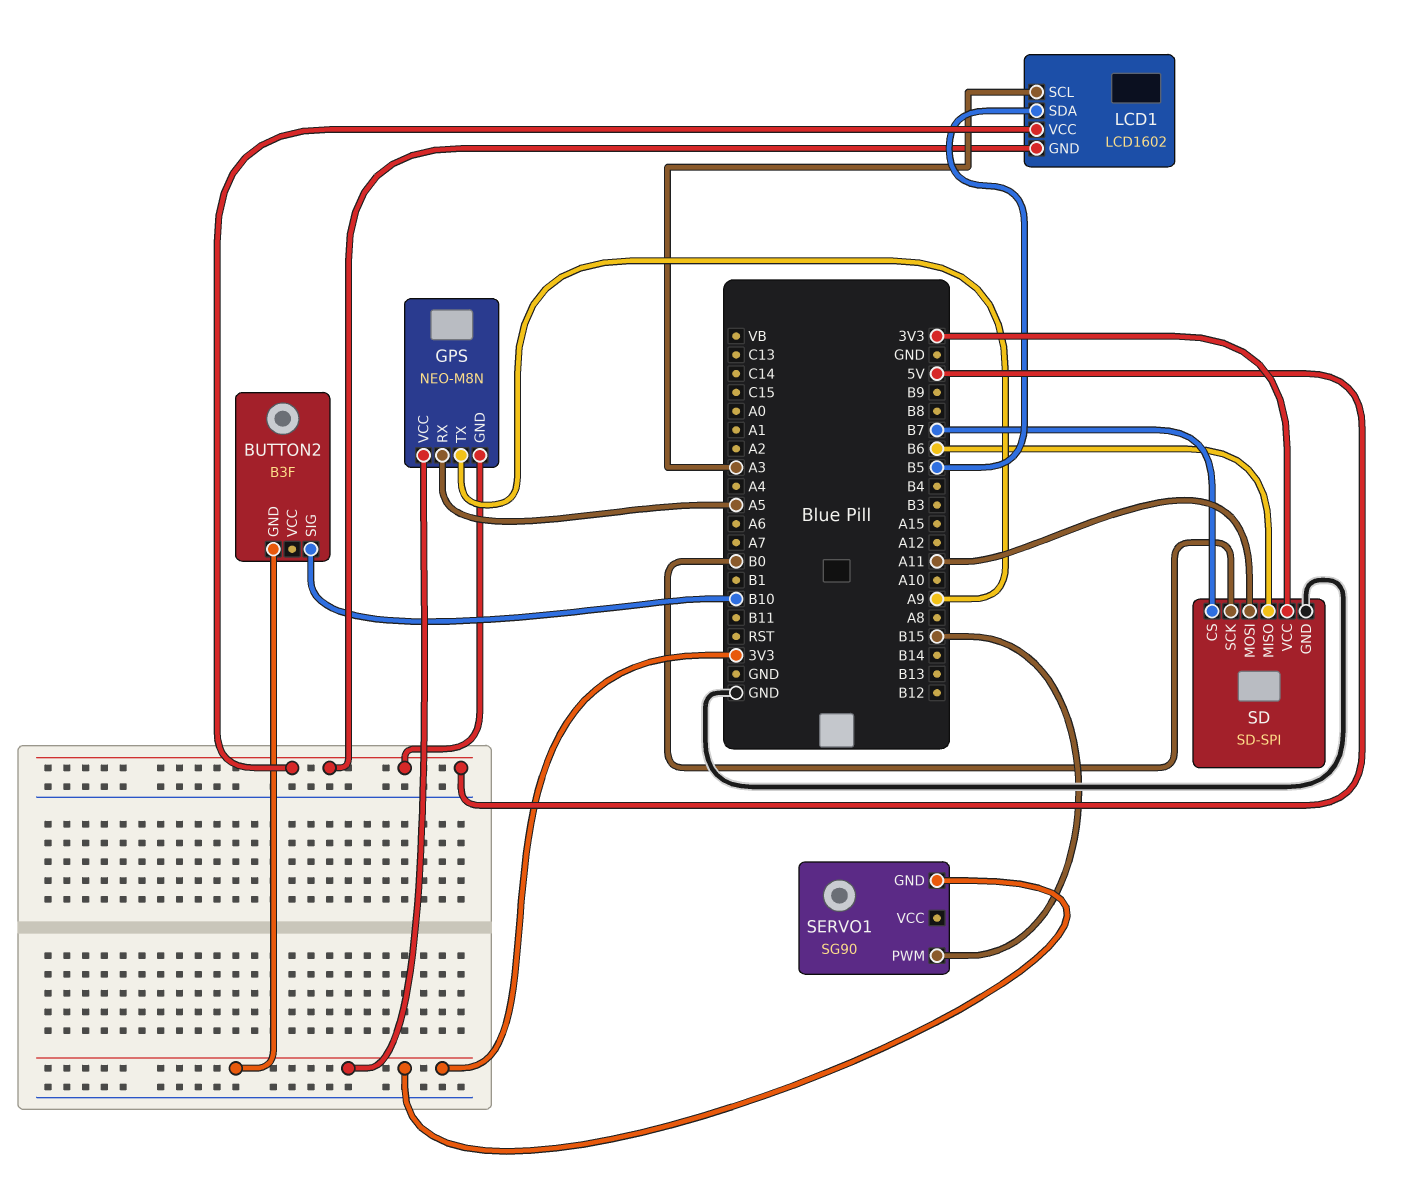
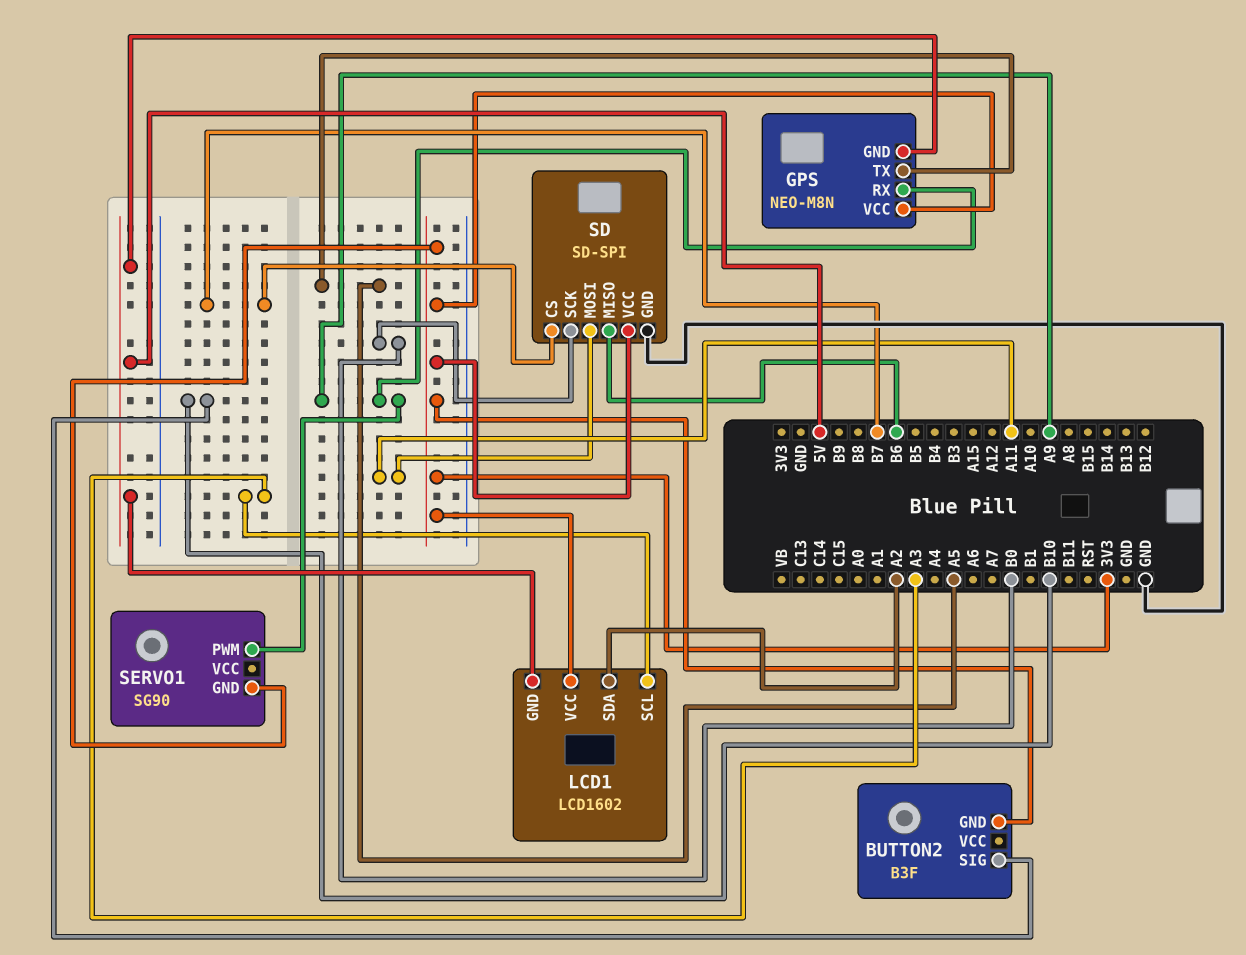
GPS pin RX: A5 -> A9
GPS pin TX: A9 -> A5
LCD1 pin SDA: B5 -> A2
LCD1 pin VCC: 5V -> 3V3
SERVO1 pin PWM: B15 -> A9

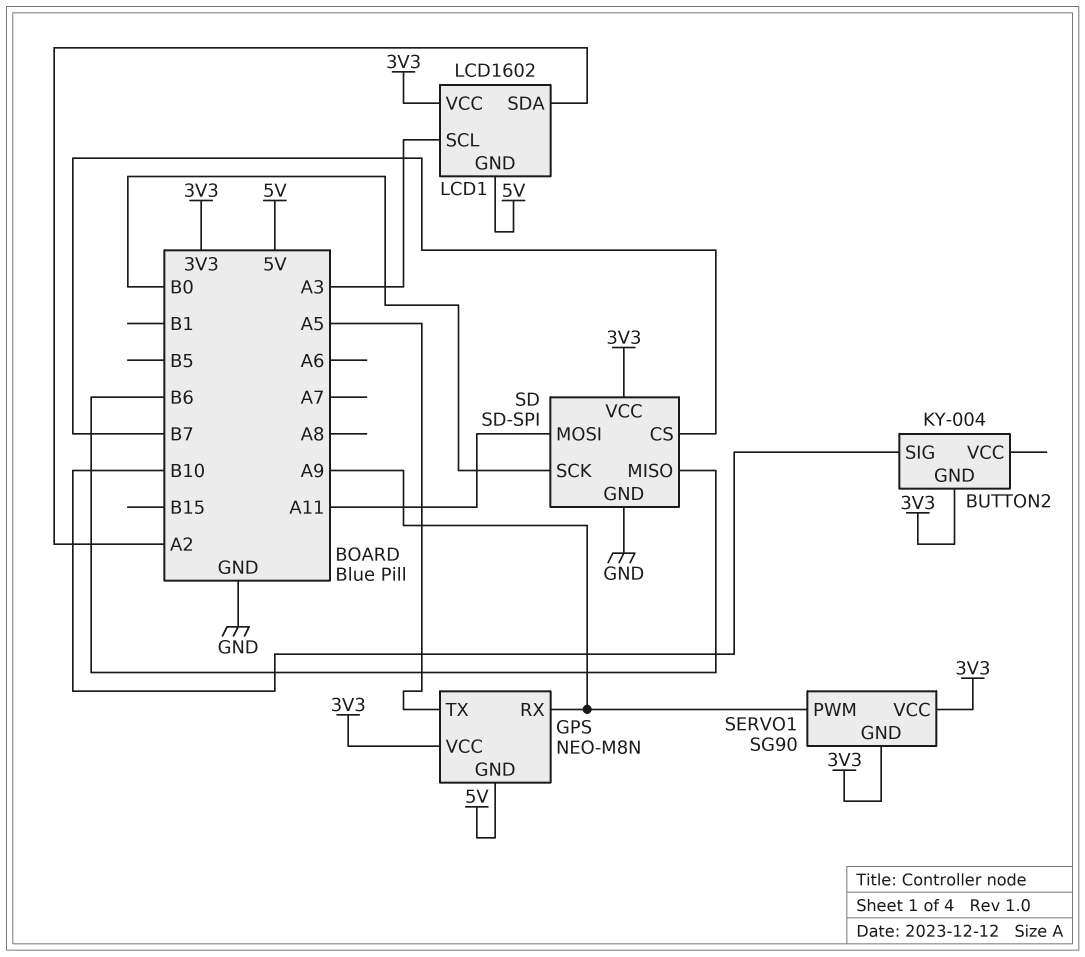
BUTTON2: B3F -> KY-004
SERVO1 pin VCC: none -> 3V3

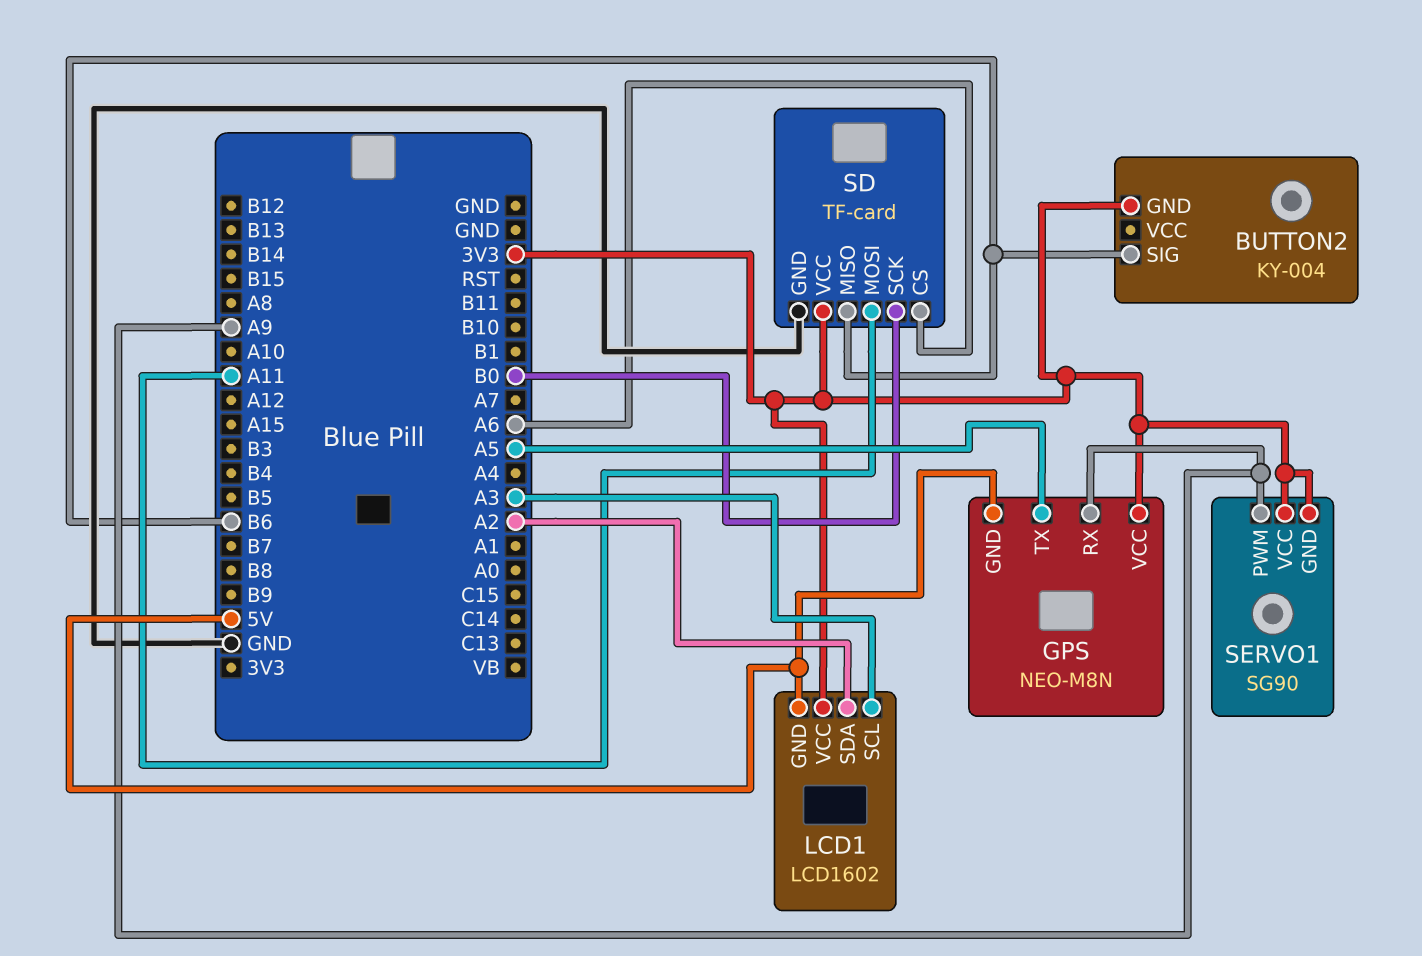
BUTTON2 pin SIG: B10 -> B6
SD: SD-SPI -> TF-card
SD pin CS: B7 -> A6

